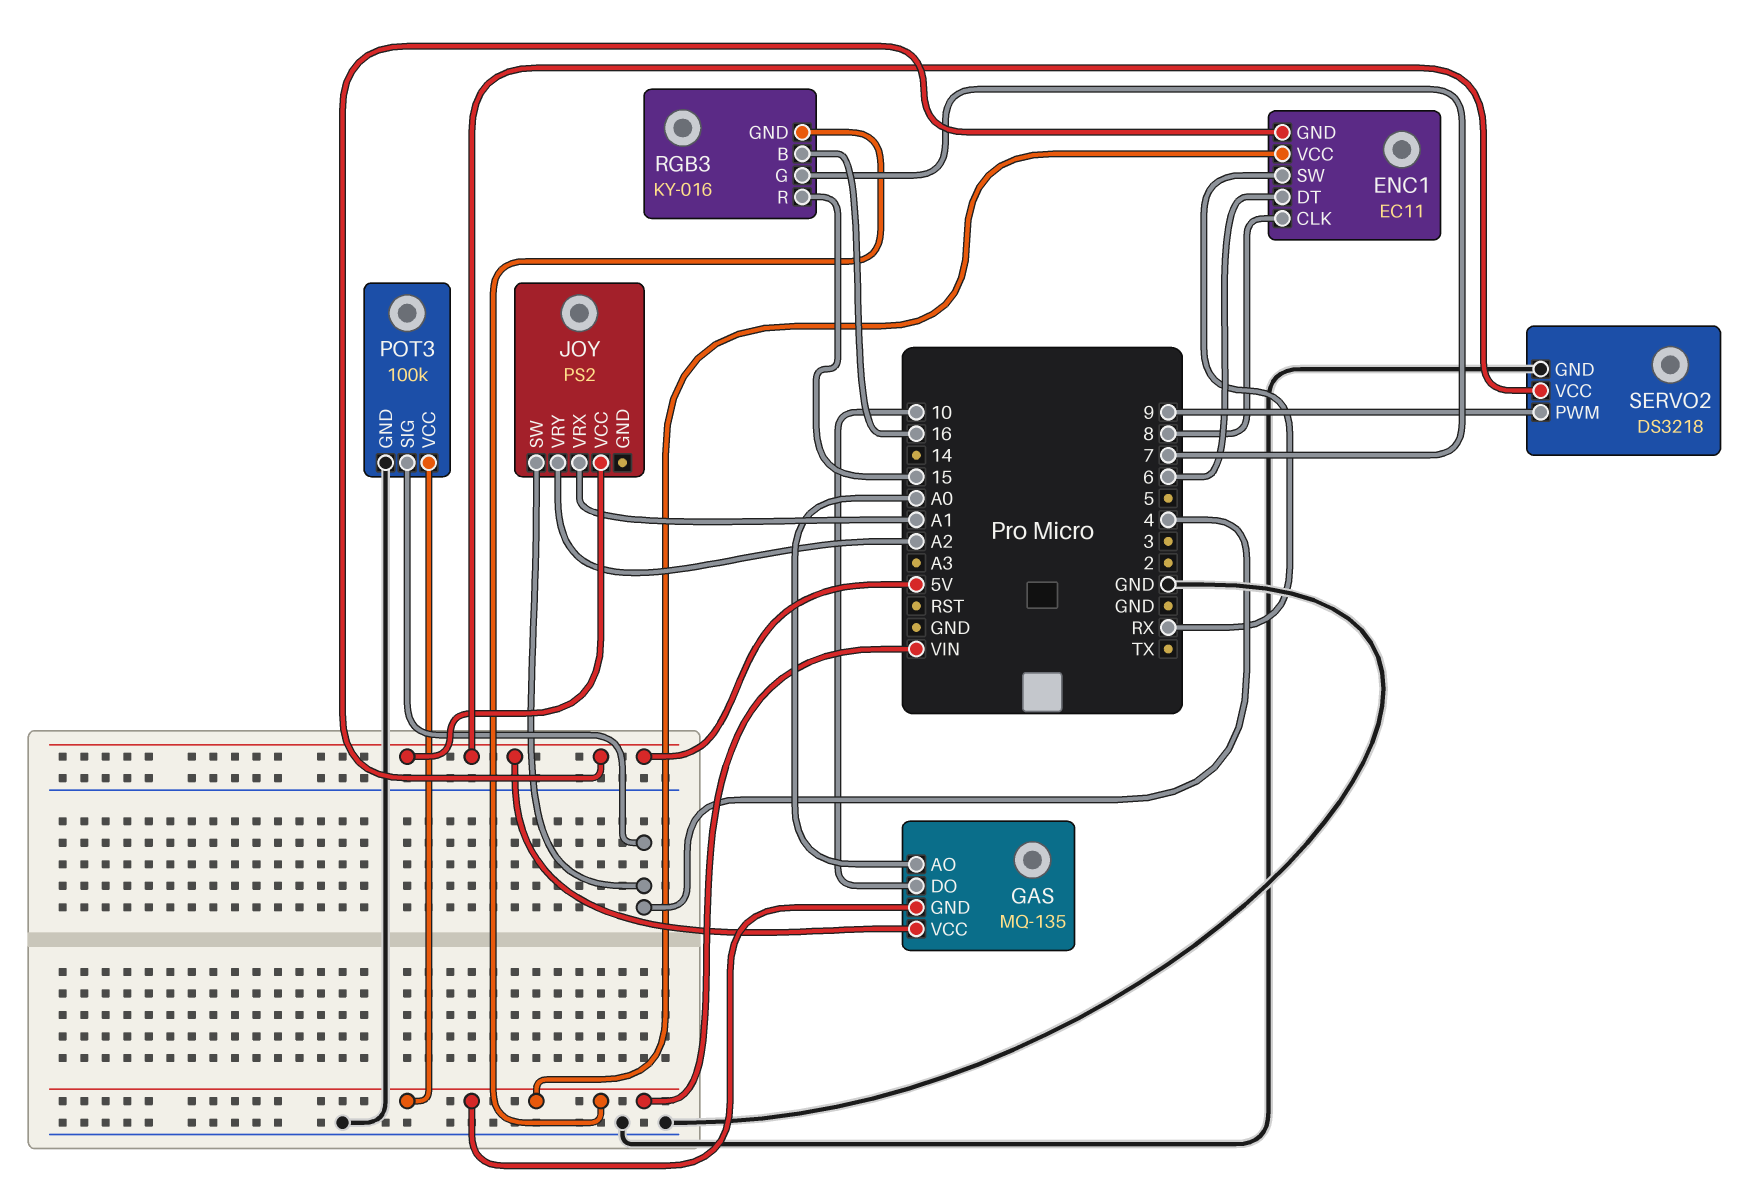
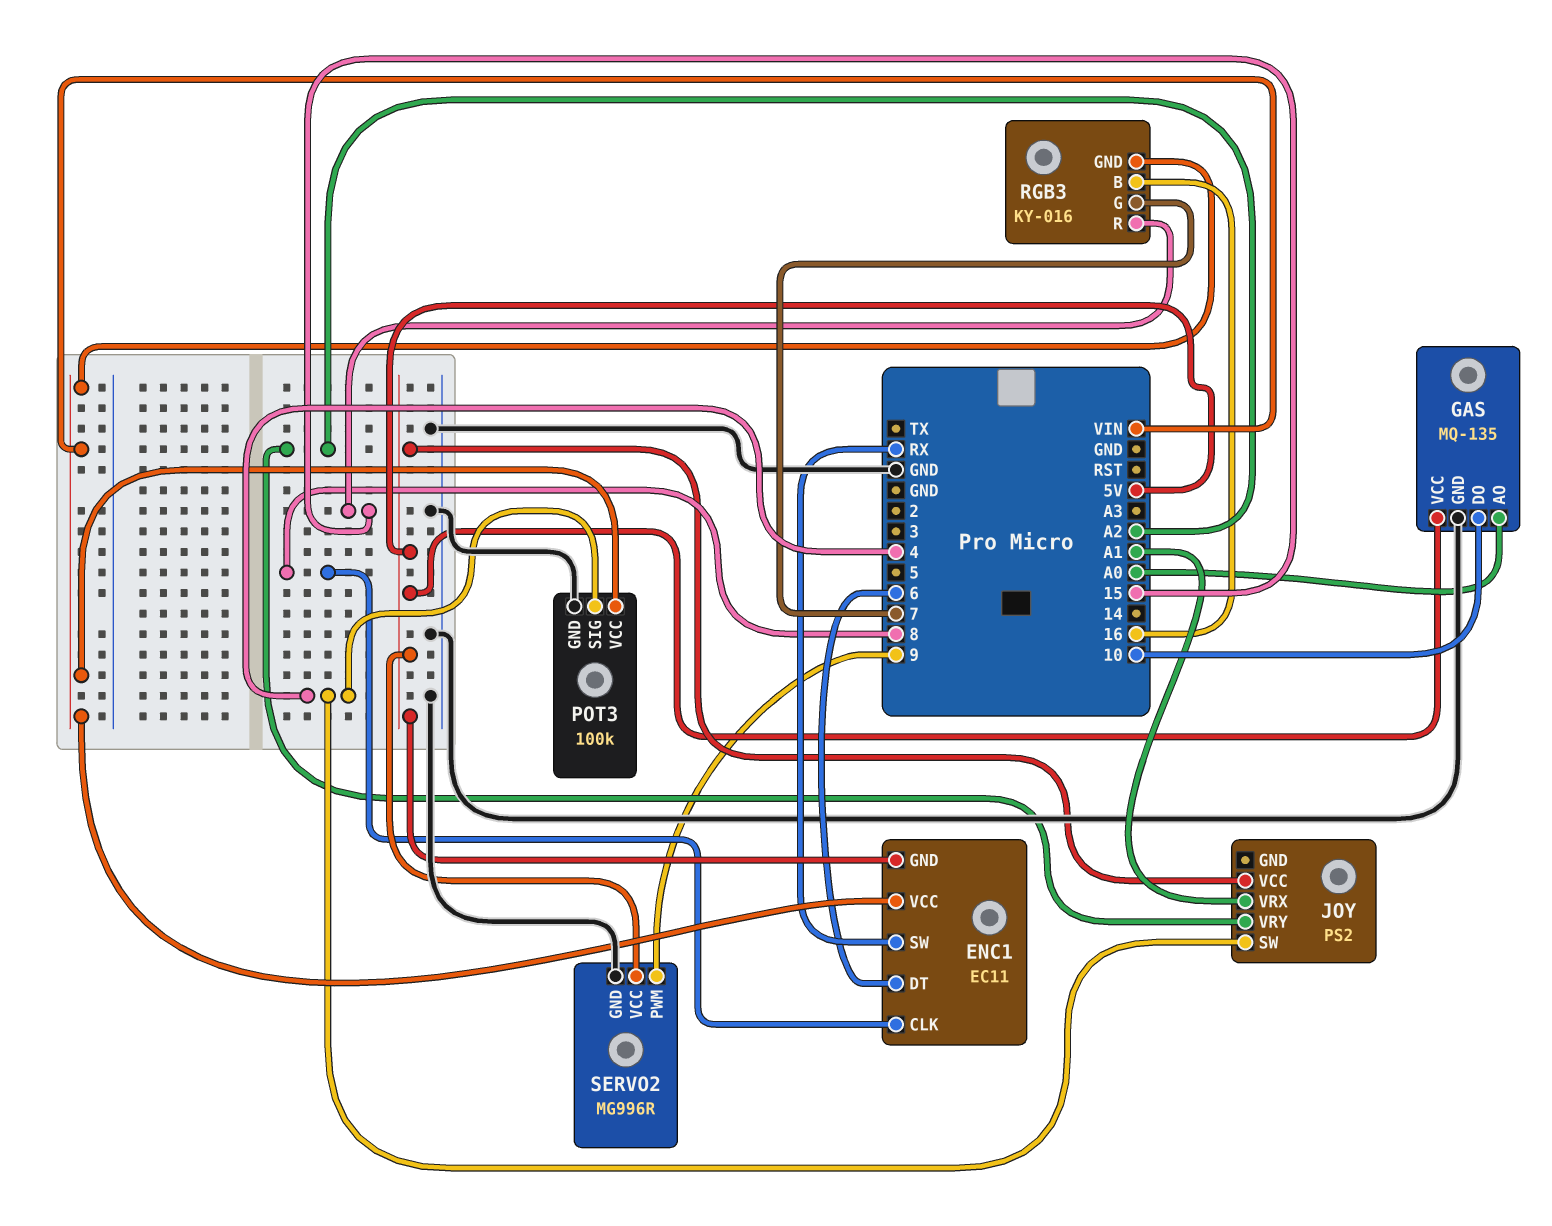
GAS pin GND: VIN -> GND
SERVO2: DS3218 -> MG996R

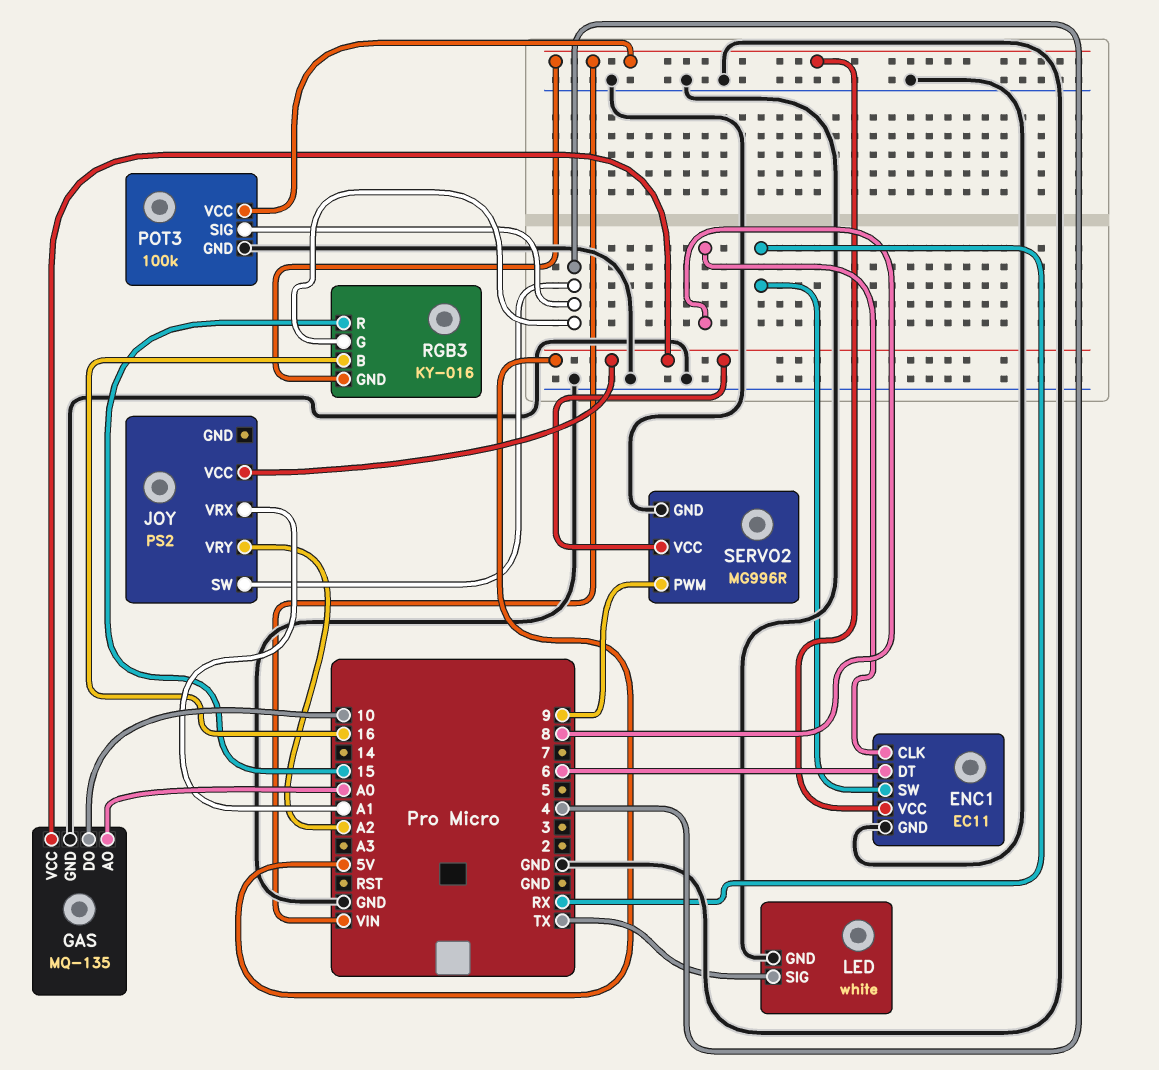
ENC1 pin GND: 5V -> GND
LED: none -> white
LED pin GND: none -> GND
LED pin SIG: none -> TX
RGB3 pin G: 7 -> 4

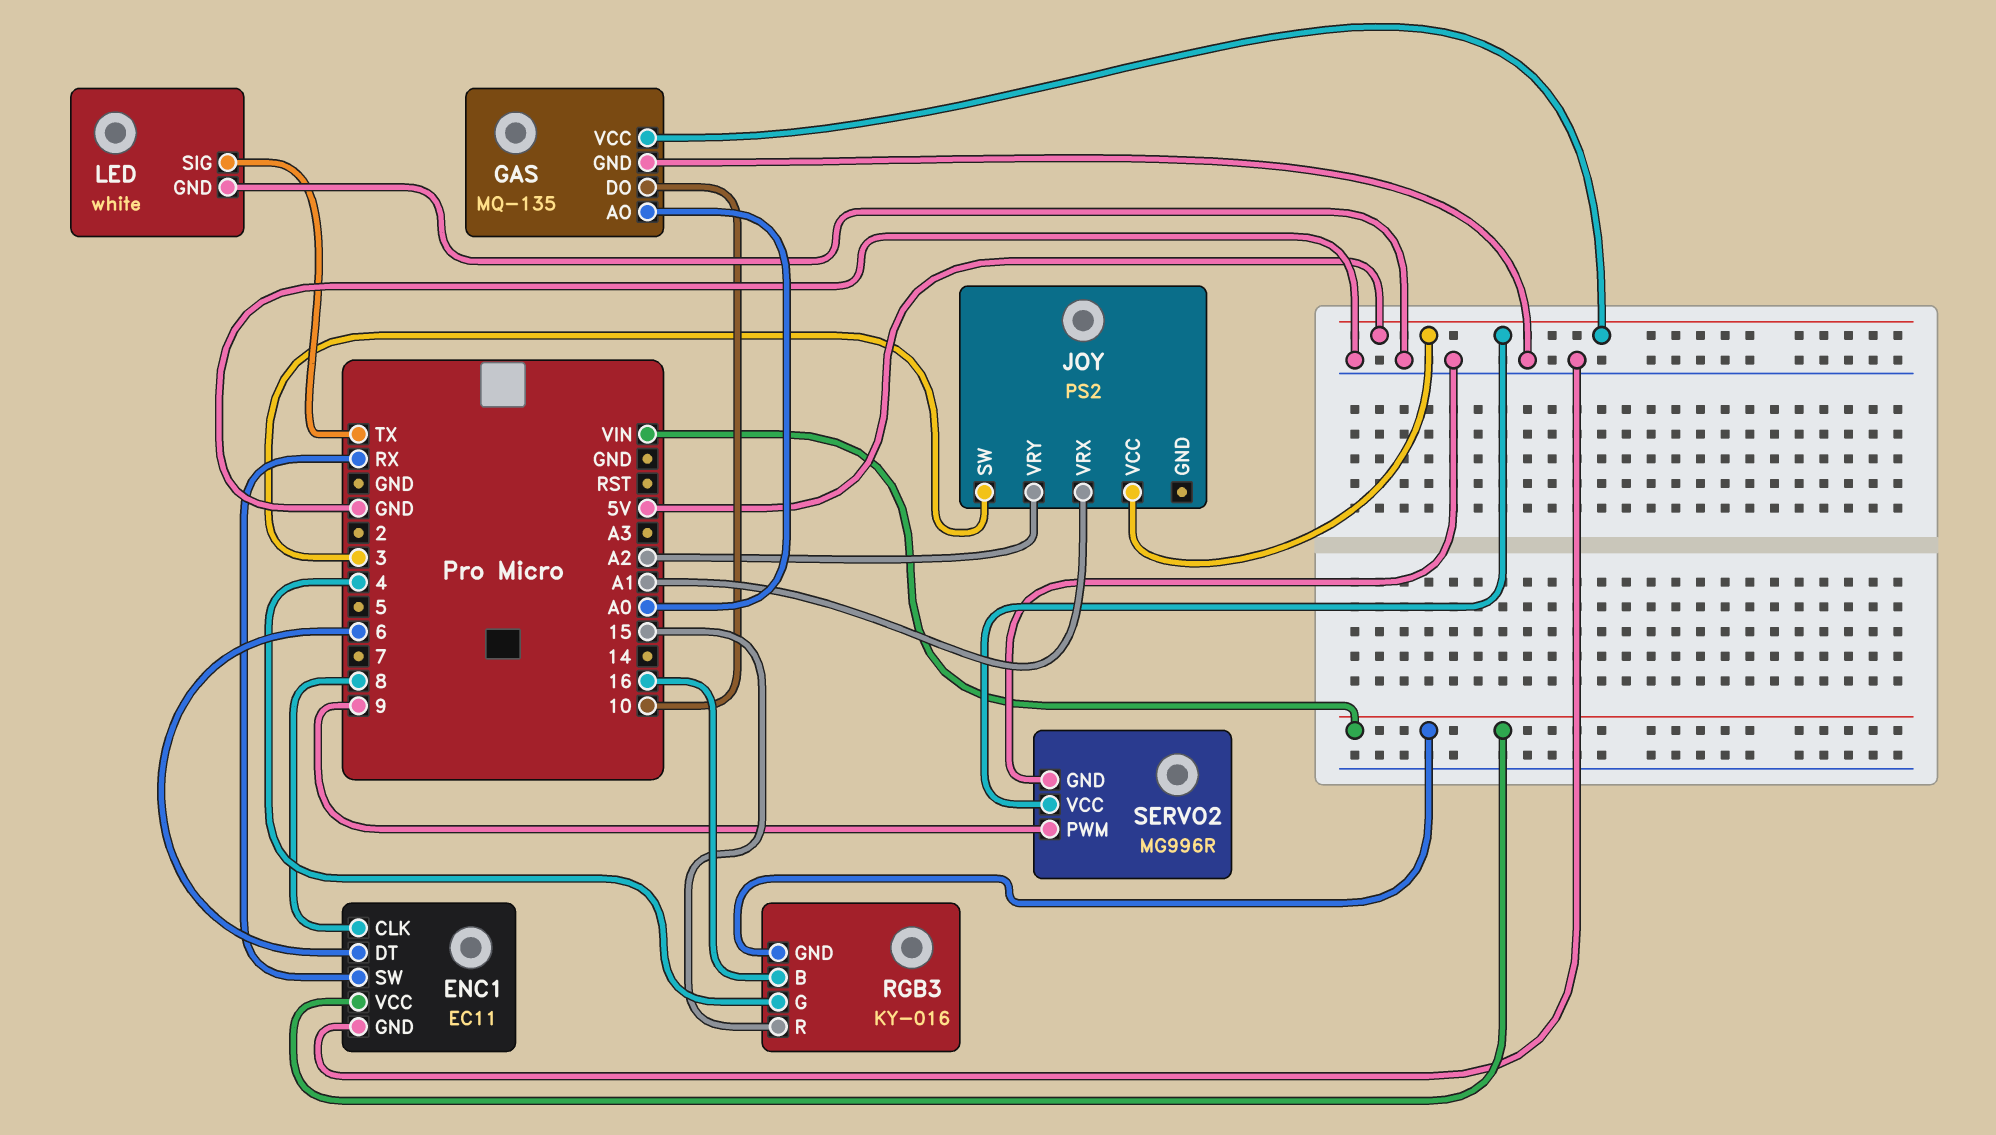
JOY pin SW: 4 -> 3
POT3: 100k -> none
POT3 pin GND: GND -> none
POT3 pin SIG: 4 -> none
POT3 pin VCC: VIN -> none

